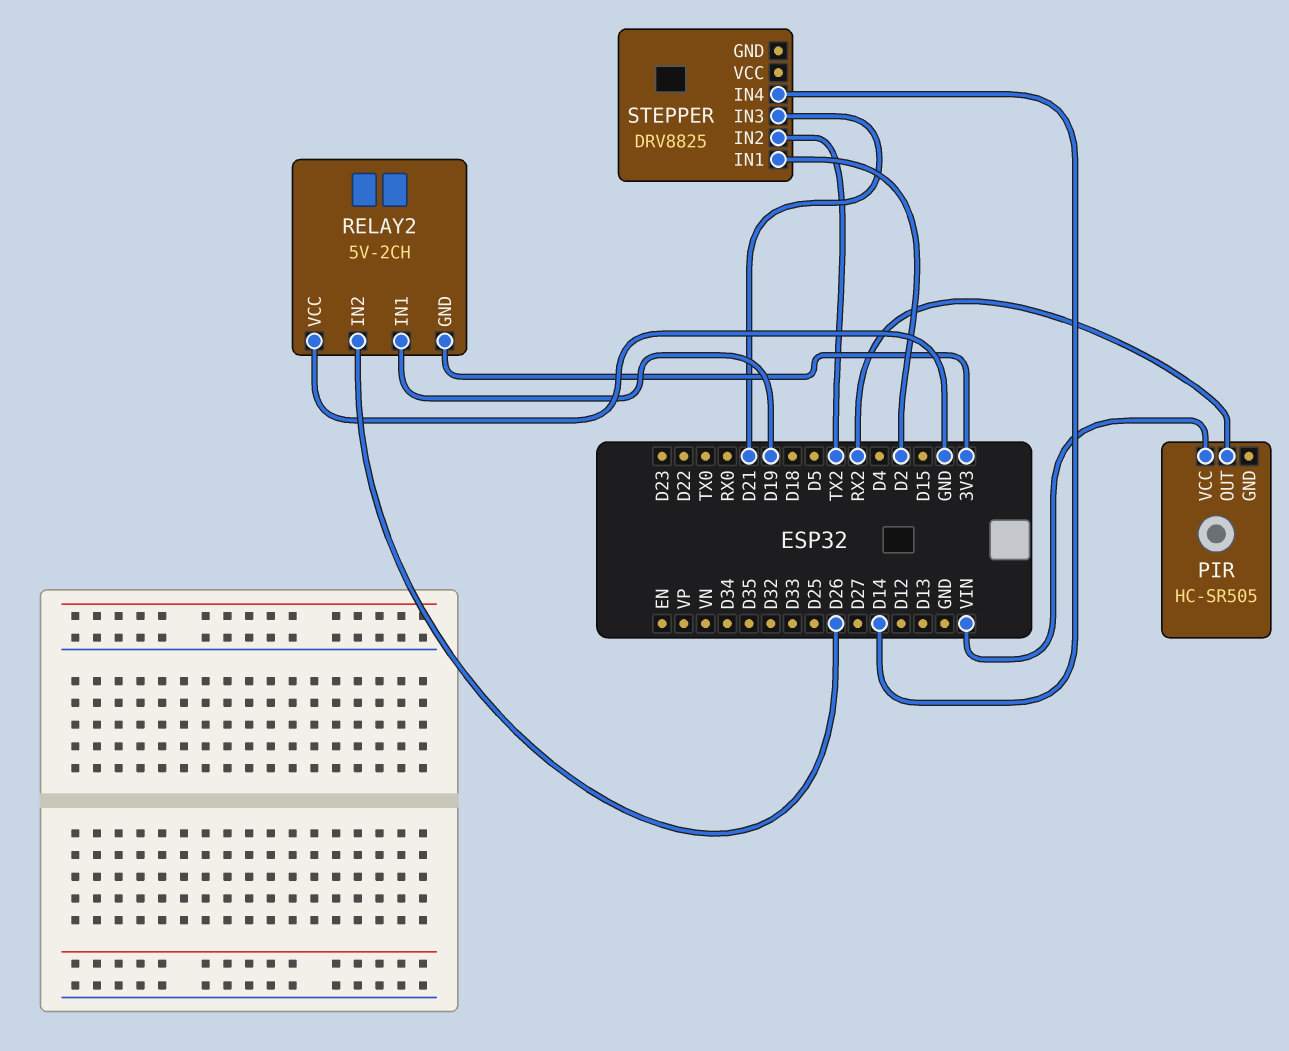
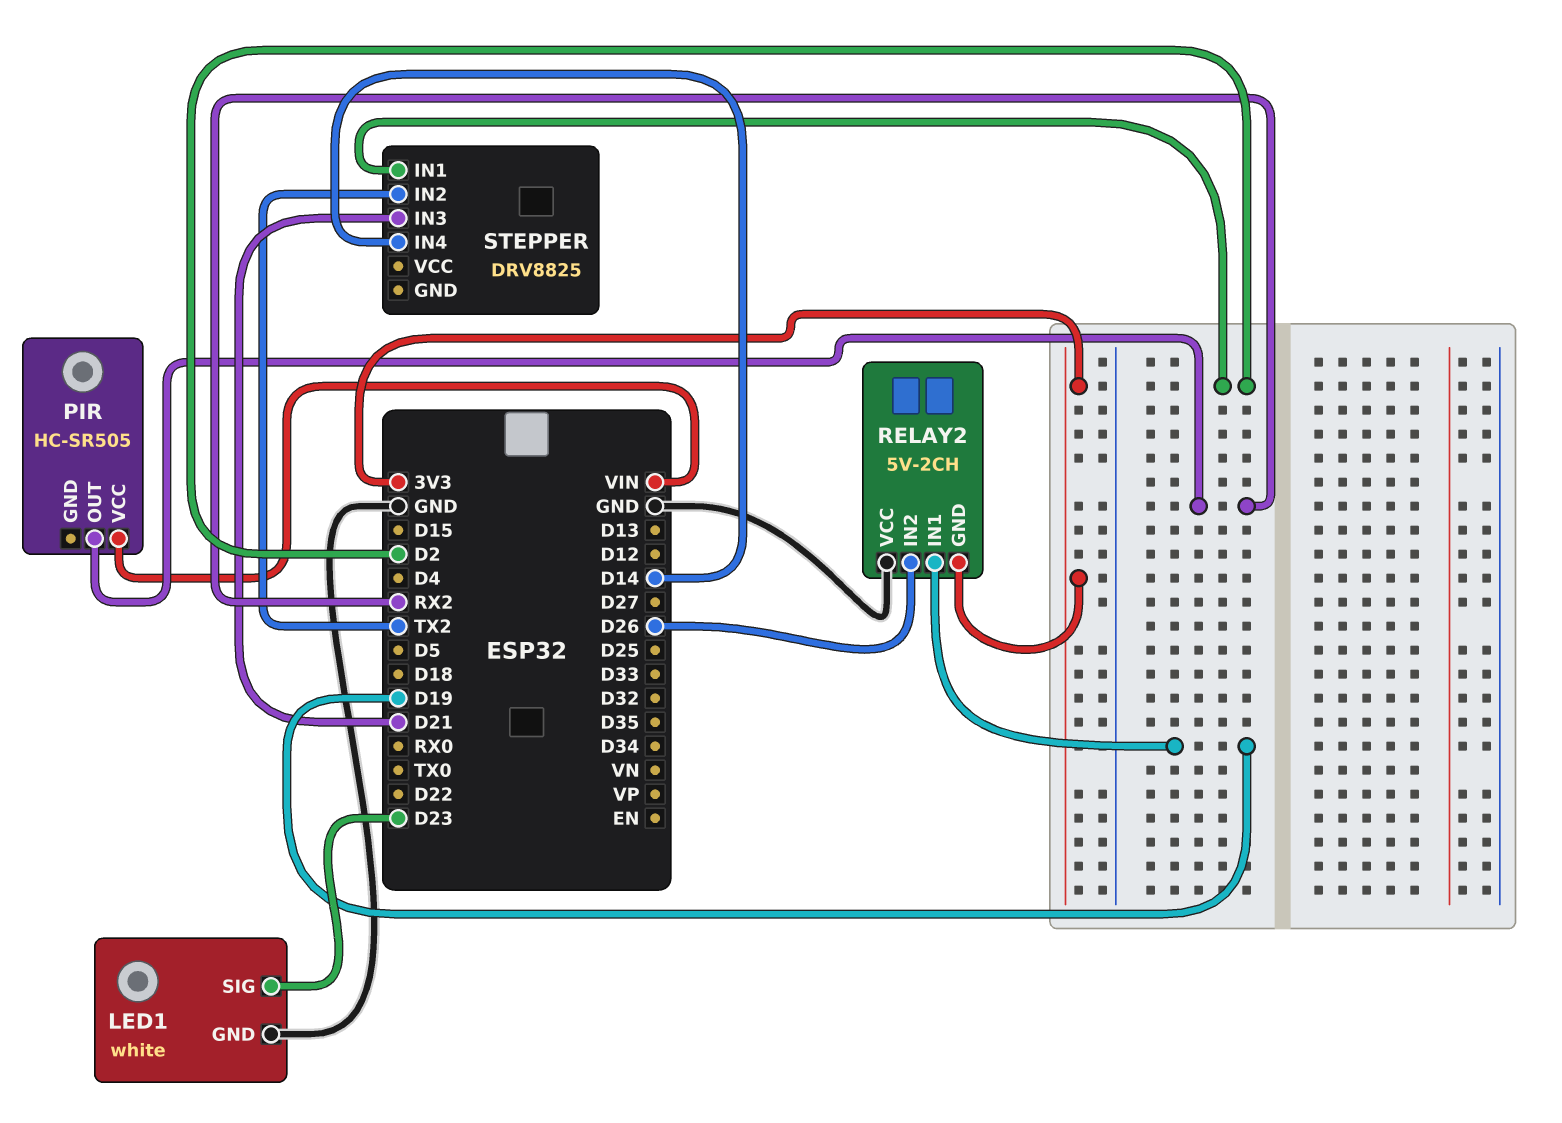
LED1: none -> white
LED1 pin GND: none -> GND
LED1 pin SIG: none -> D23

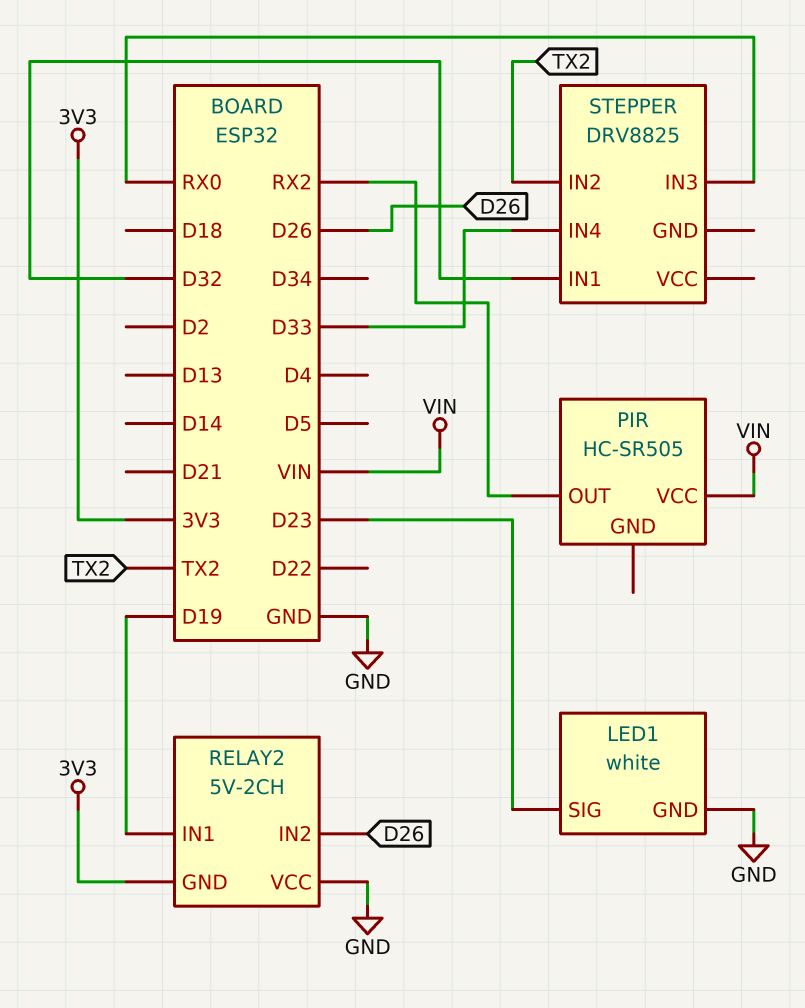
STEPPER pin IN1: D2 -> D32
STEPPER pin IN3: D21 -> RX0
STEPPER pin IN4: D14 -> D33

